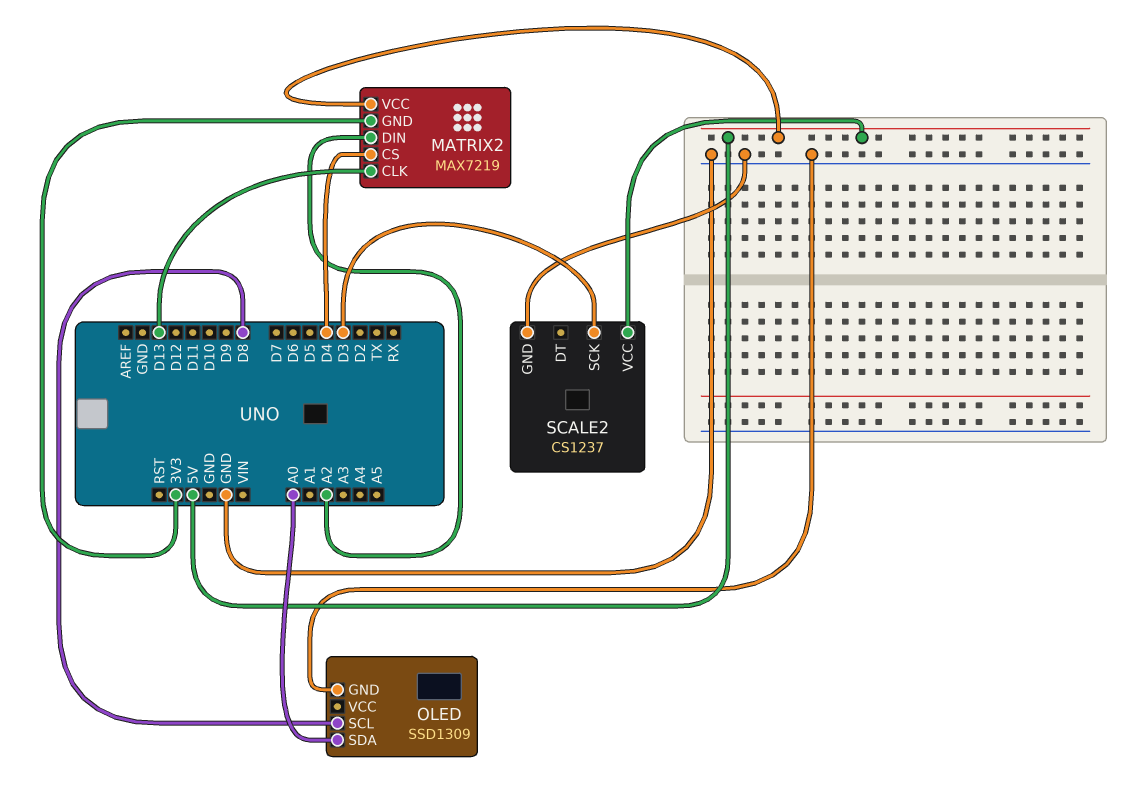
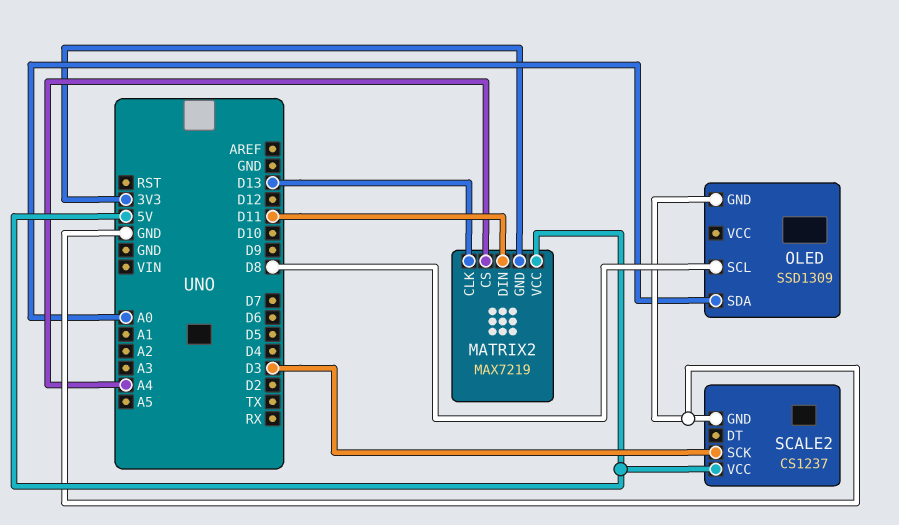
MATRIX2 pin CS: D4 -> A4
MATRIX2 pin DIN: A2 -> D11

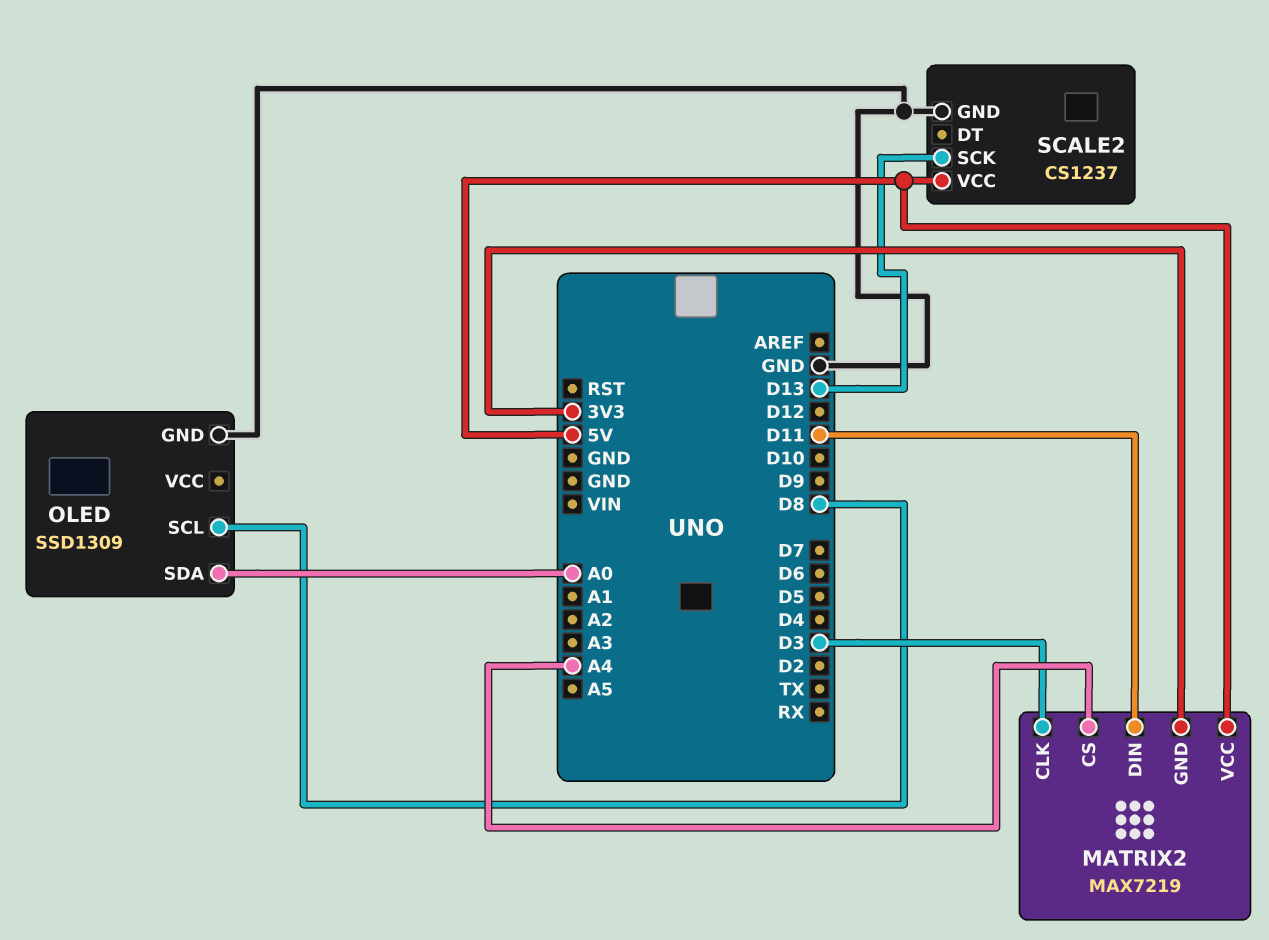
MATRIX2 pin CLK: D13 -> D3
SCALE2 pin SCK: D3 -> D13

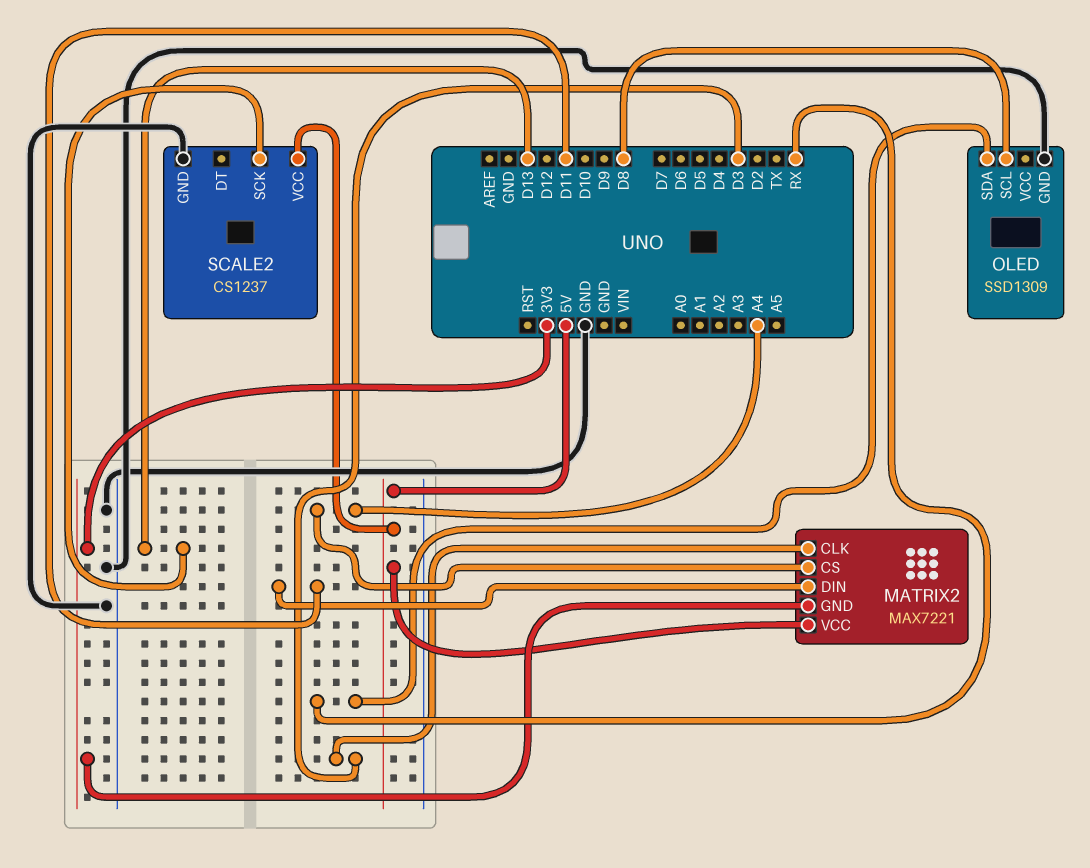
MATRIX2: MAX7219 -> MAX7221
OLED pin SDA: A0 -> RX

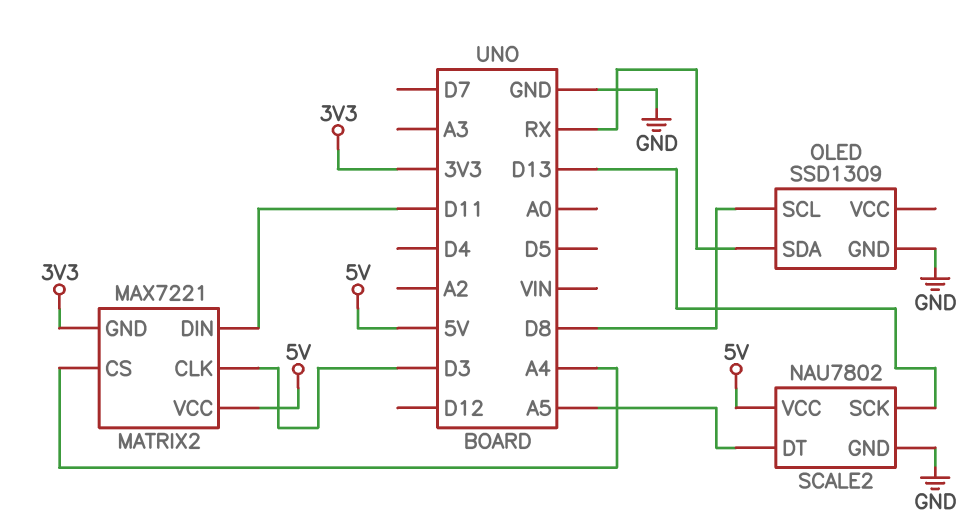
SCALE2: CS1237 -> NAU7802
SCALE2 pin DT: none -> A5

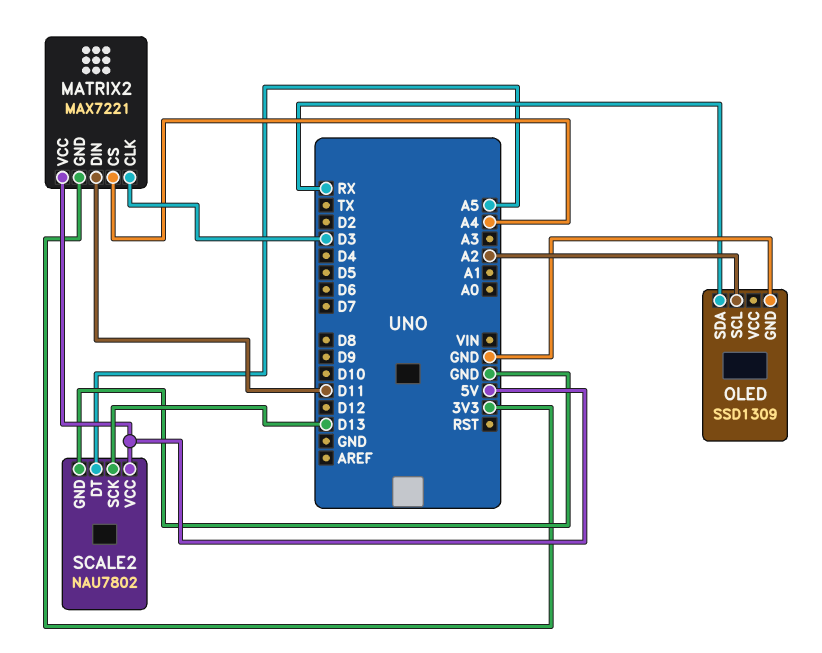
OLED pin SCL: D8 -> A2

